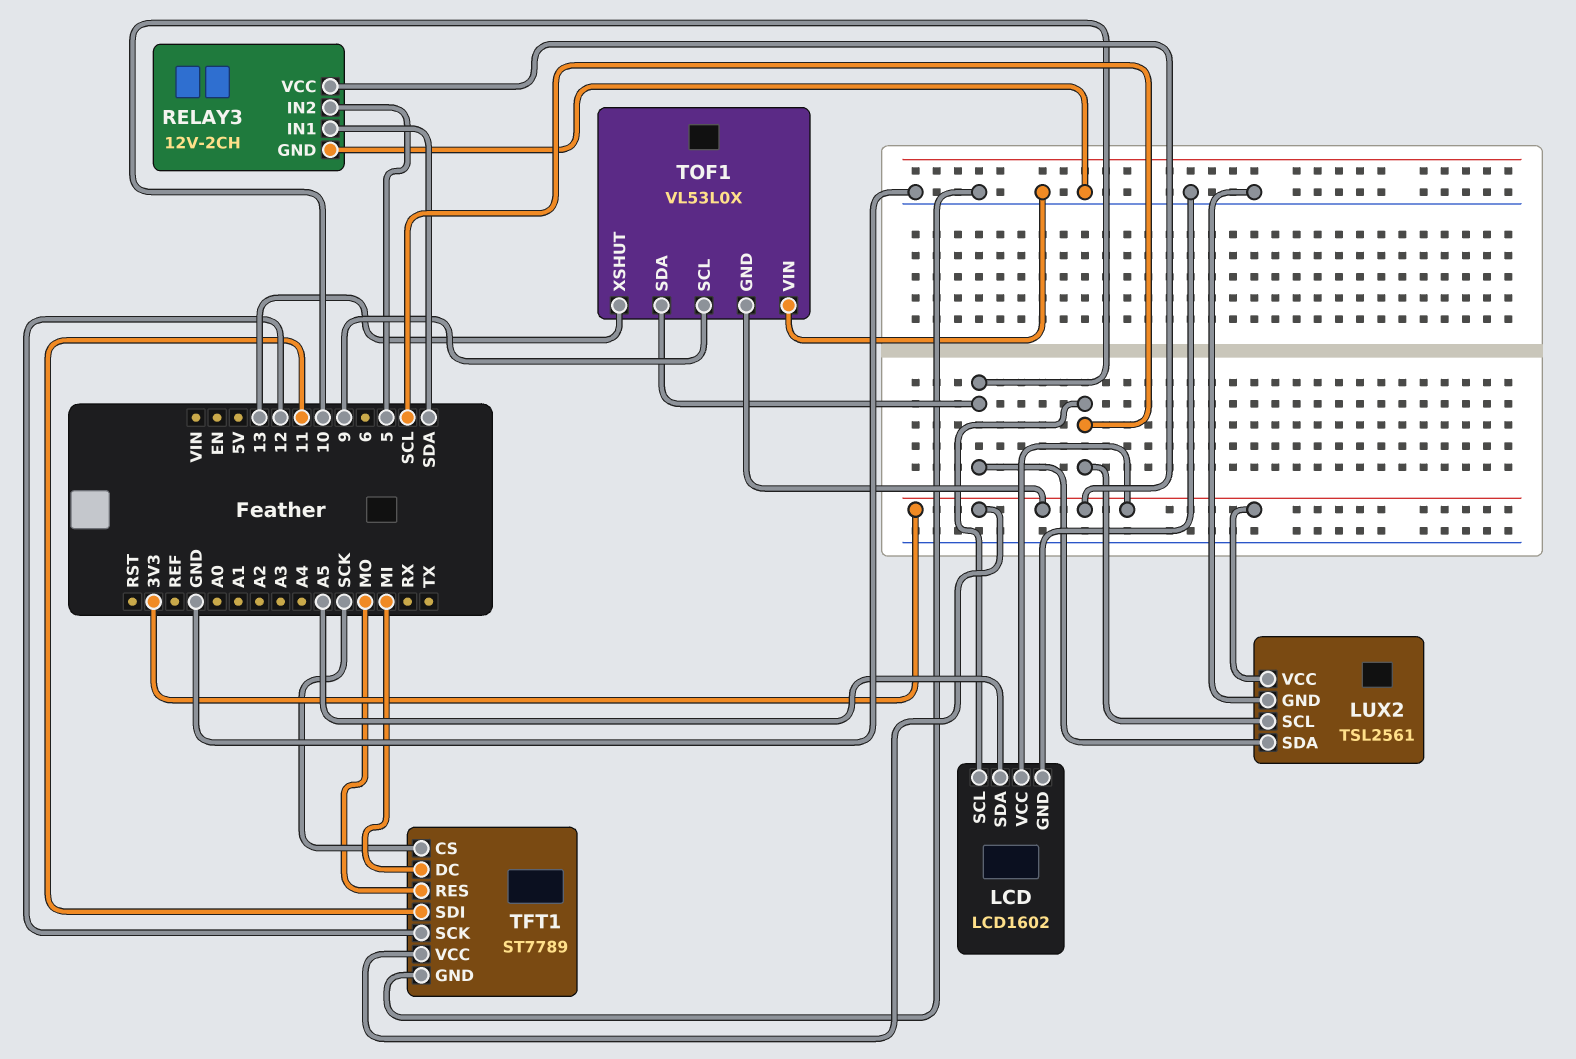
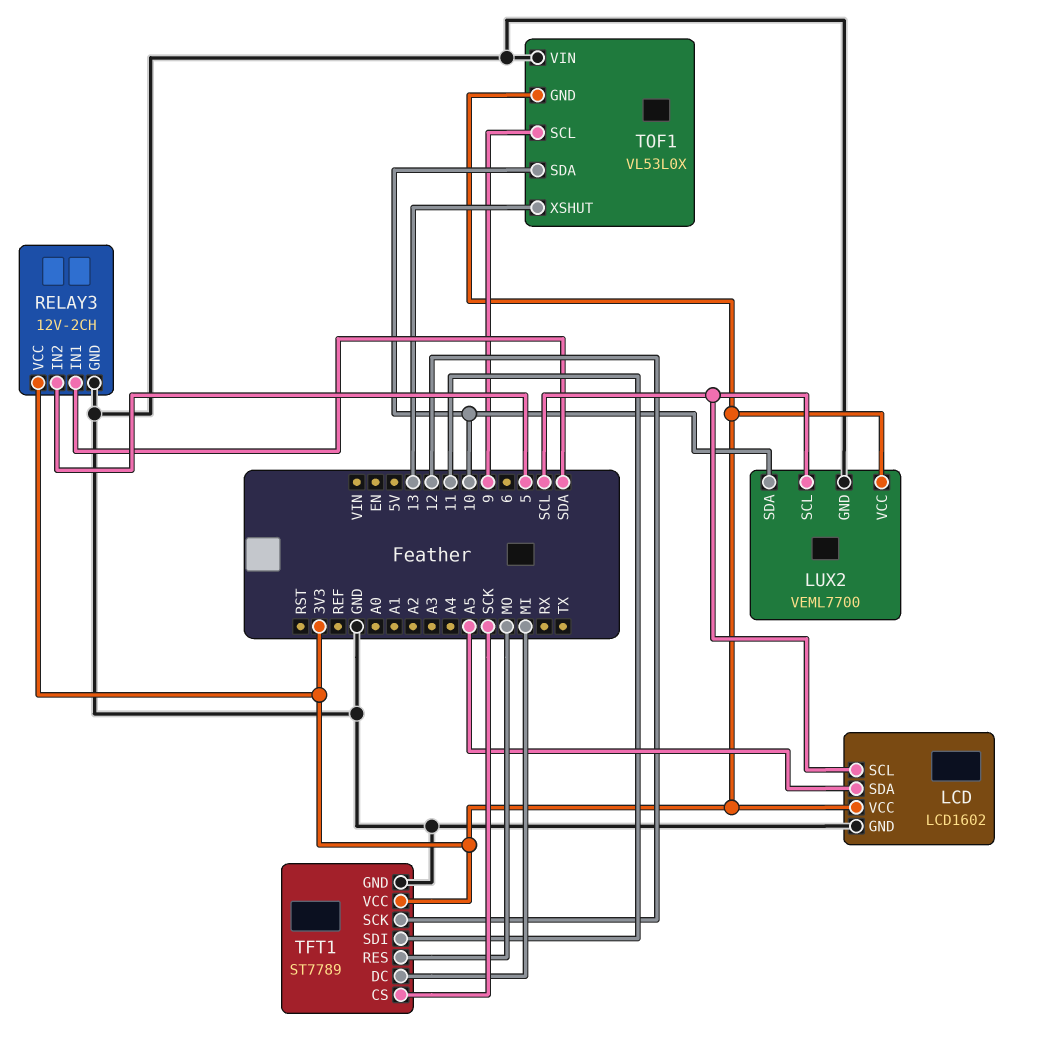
LUX2: TSL2561 -> VEML7700

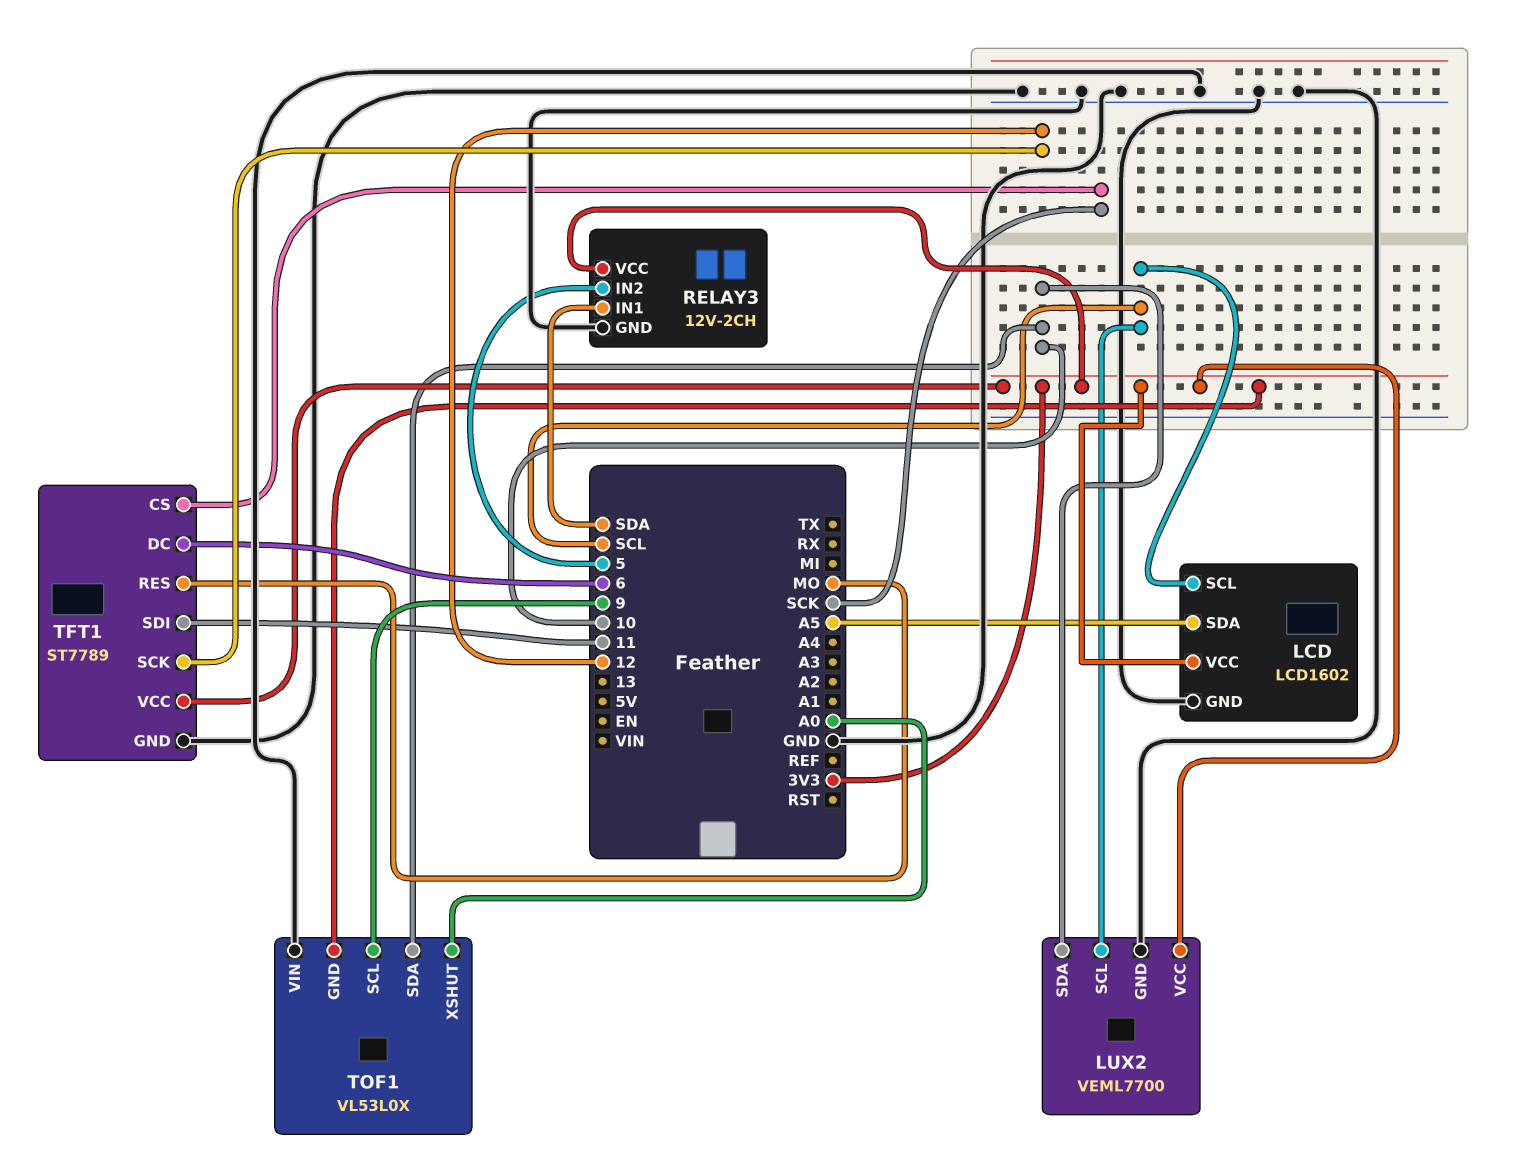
TFT1 pin DC: MI -> 6
TOF1 pin XSHUT: 13 -> A0

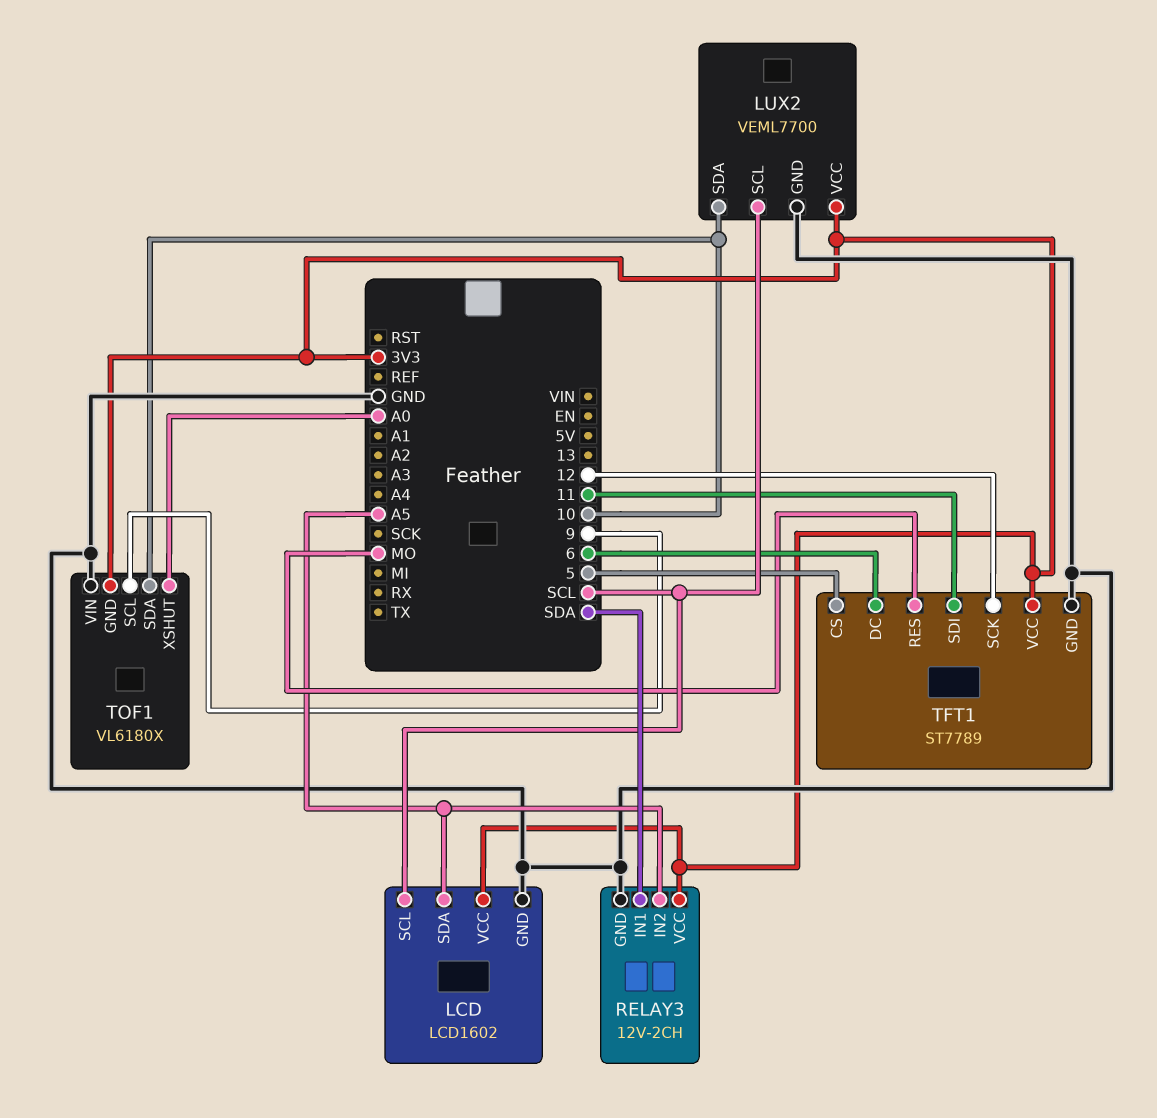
RELAY3 pin IN2: 5 -> A5
TFT1 pin CS: SCK -> 5
TOF1: VL53L0X -> VL6180X

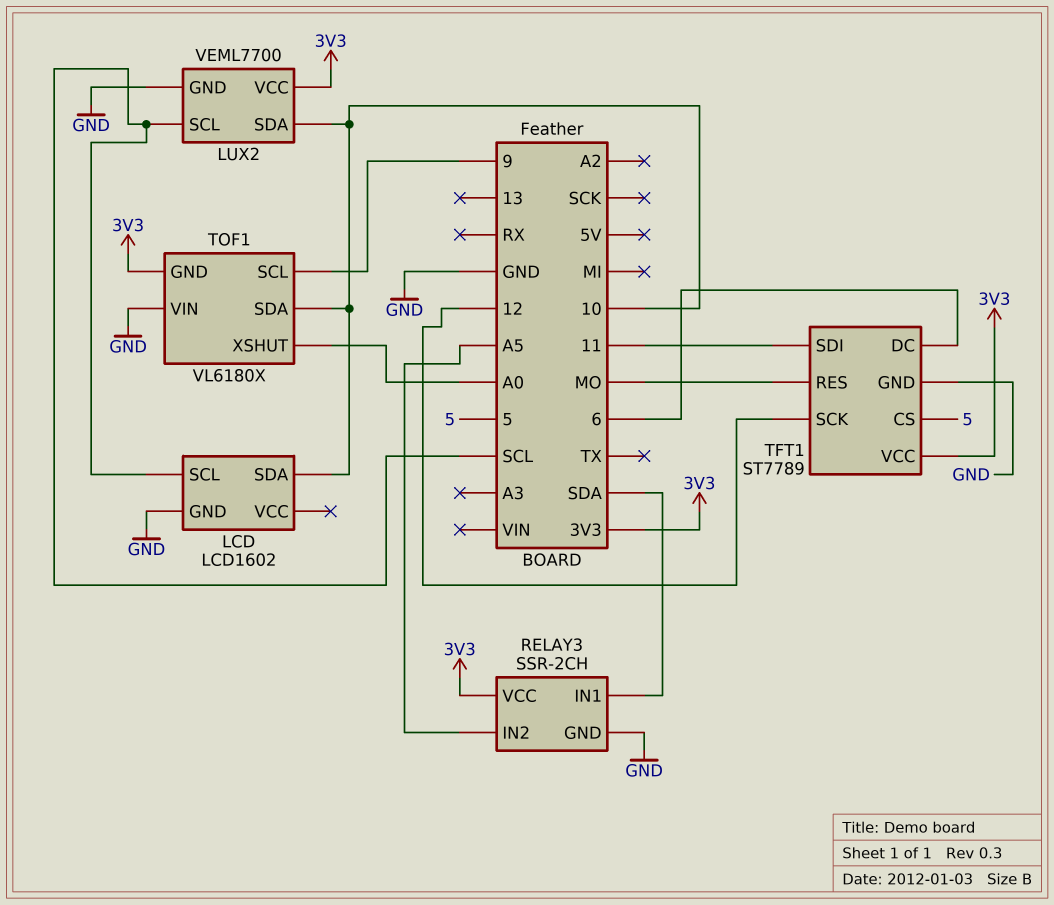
LCD pin SDA: A5 -> 10
LCD pin VCC: 3V3 -> none
RELAY3: 12V-2CH -> SSR-2CH

